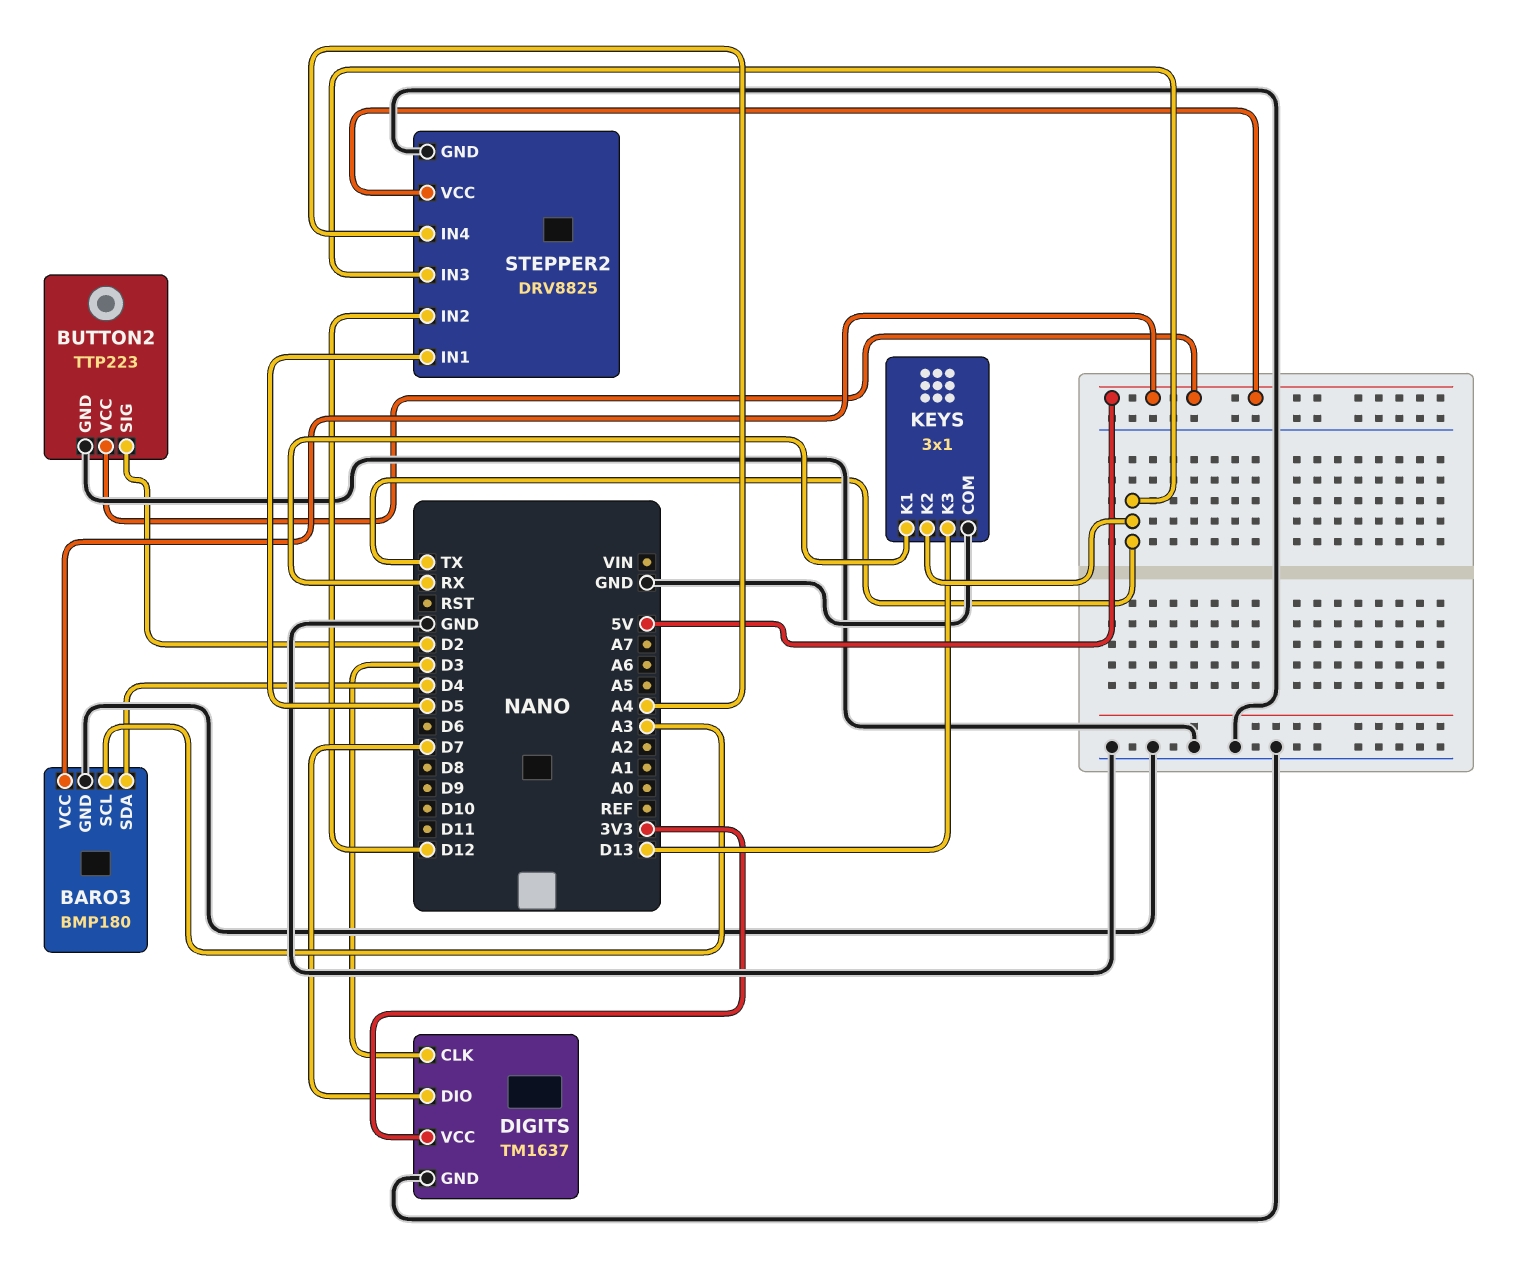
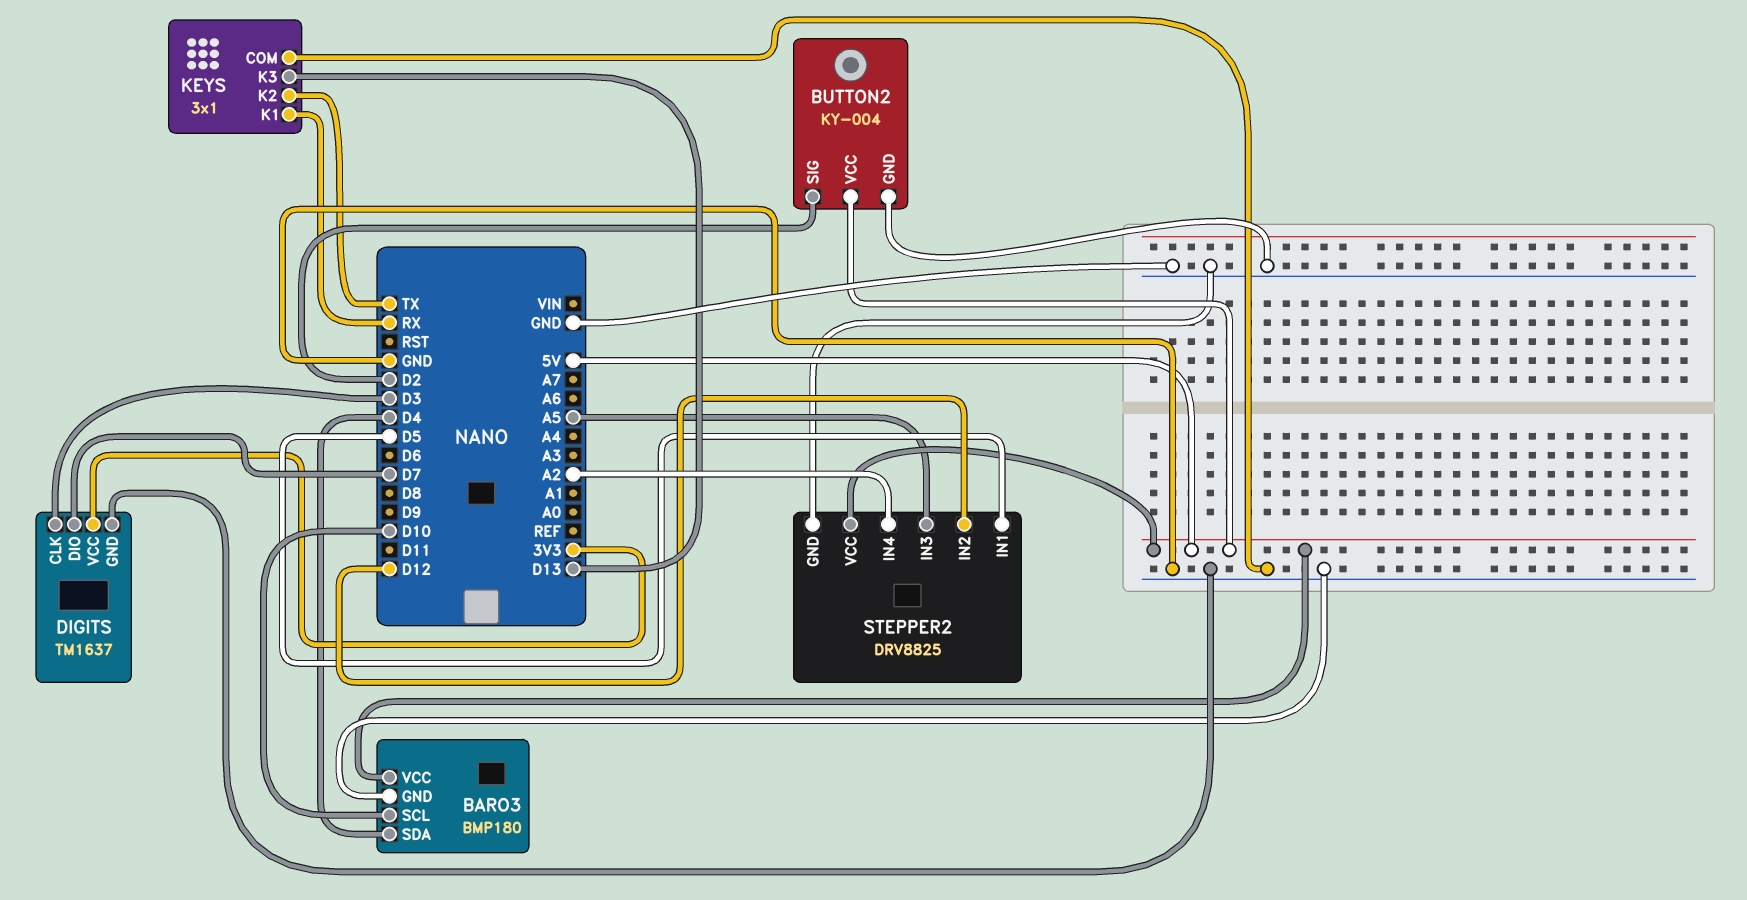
BARO3 pin SCL: A3 -> D10
BUTTON2: TTP223 -> KY-004
STEPPER2 pin IN3: TX -> A5
STEPPER2 pin IN4: A4 -> A2

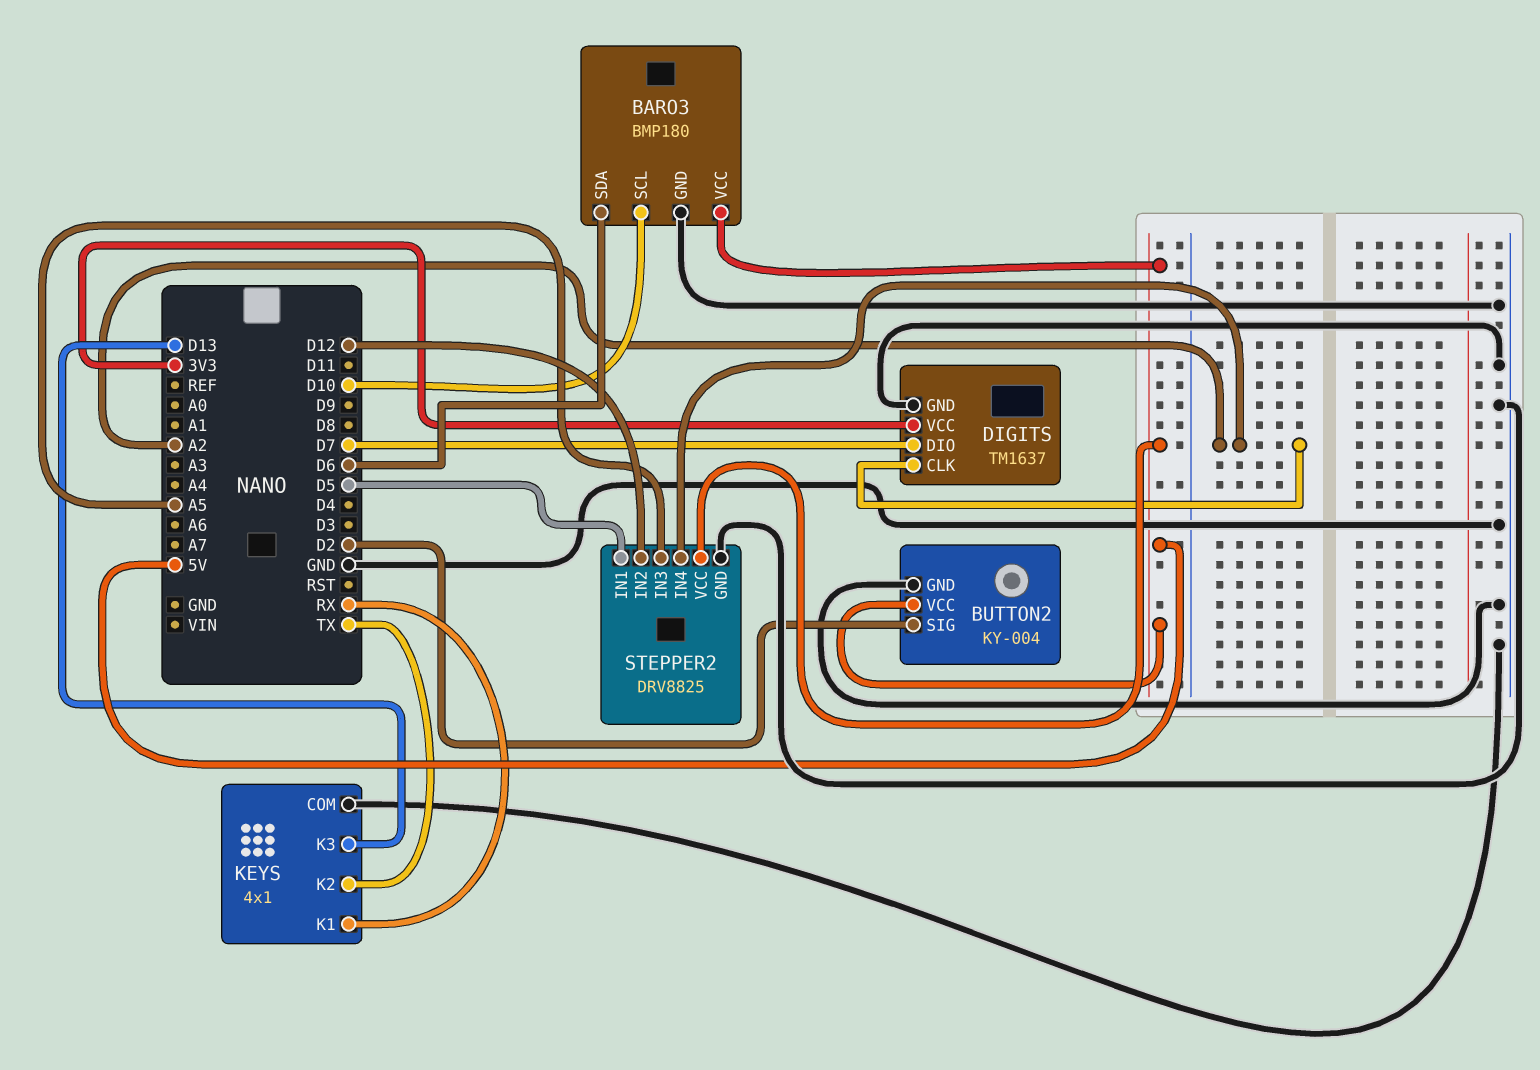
BARO3 pin SDA: D4 -> D6
DIGITS pin CLK: D3 -> A2
KEYS: 3x1 -> 4x1

